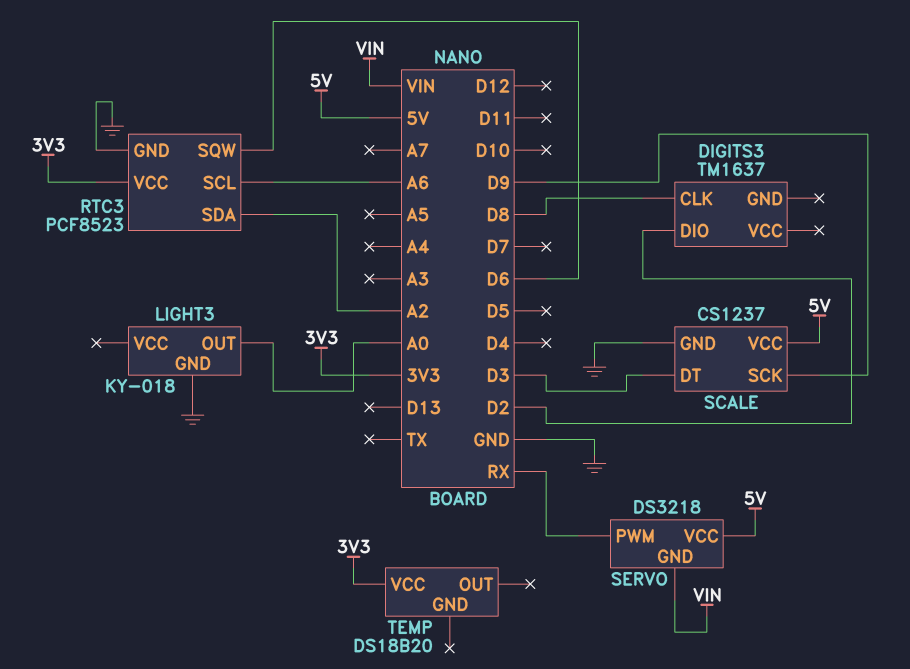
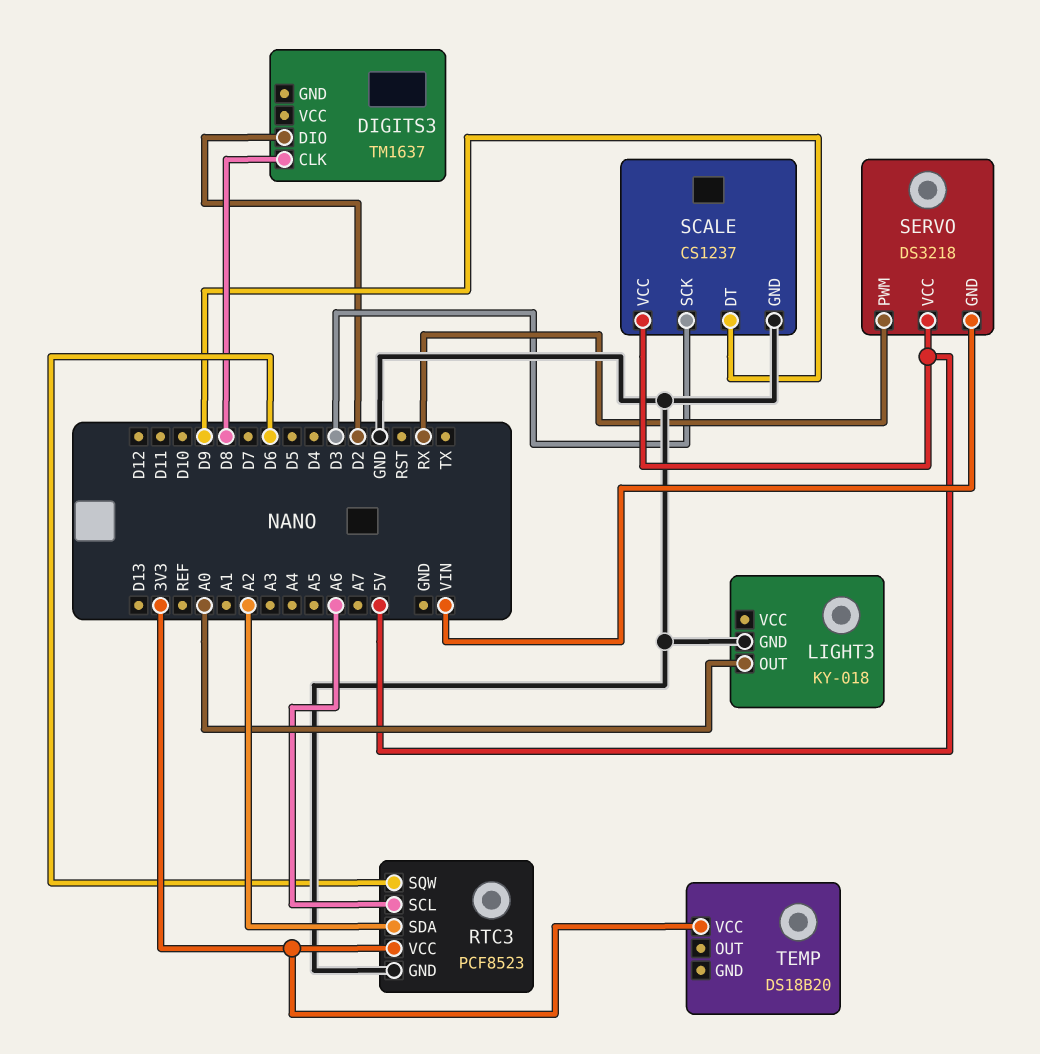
SCALE pin DT: D3 -> D9
SCALE pin SCK: D9 -> D3

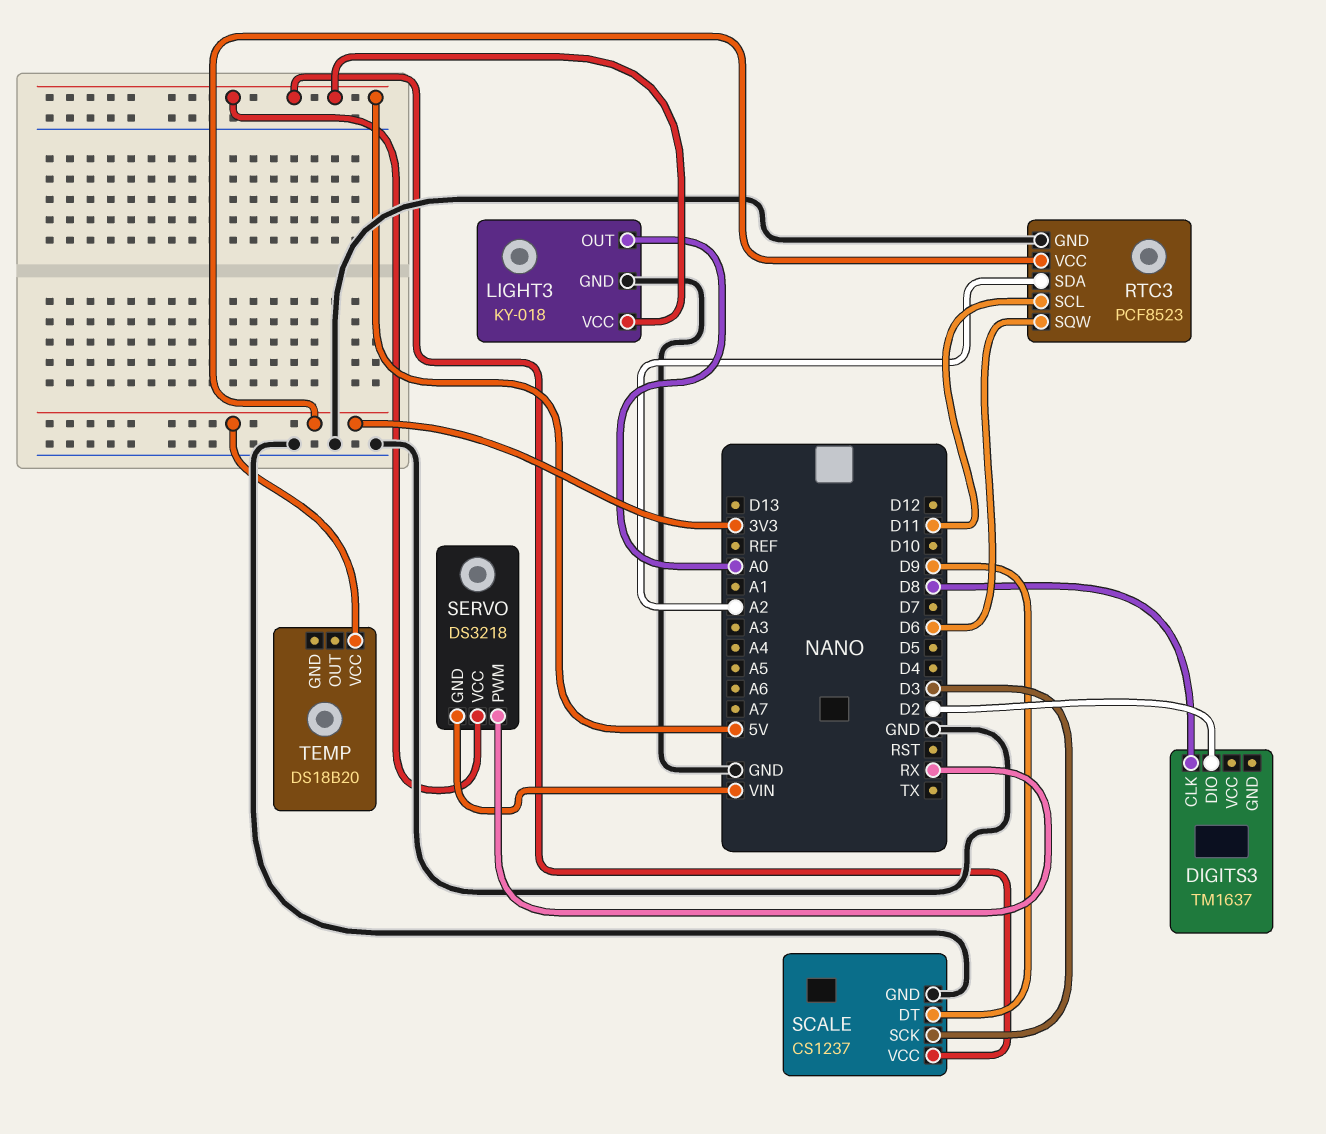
LIGHT3 pin VCC: none -> 5V
RTC3 pin SCL: A6 -> D11

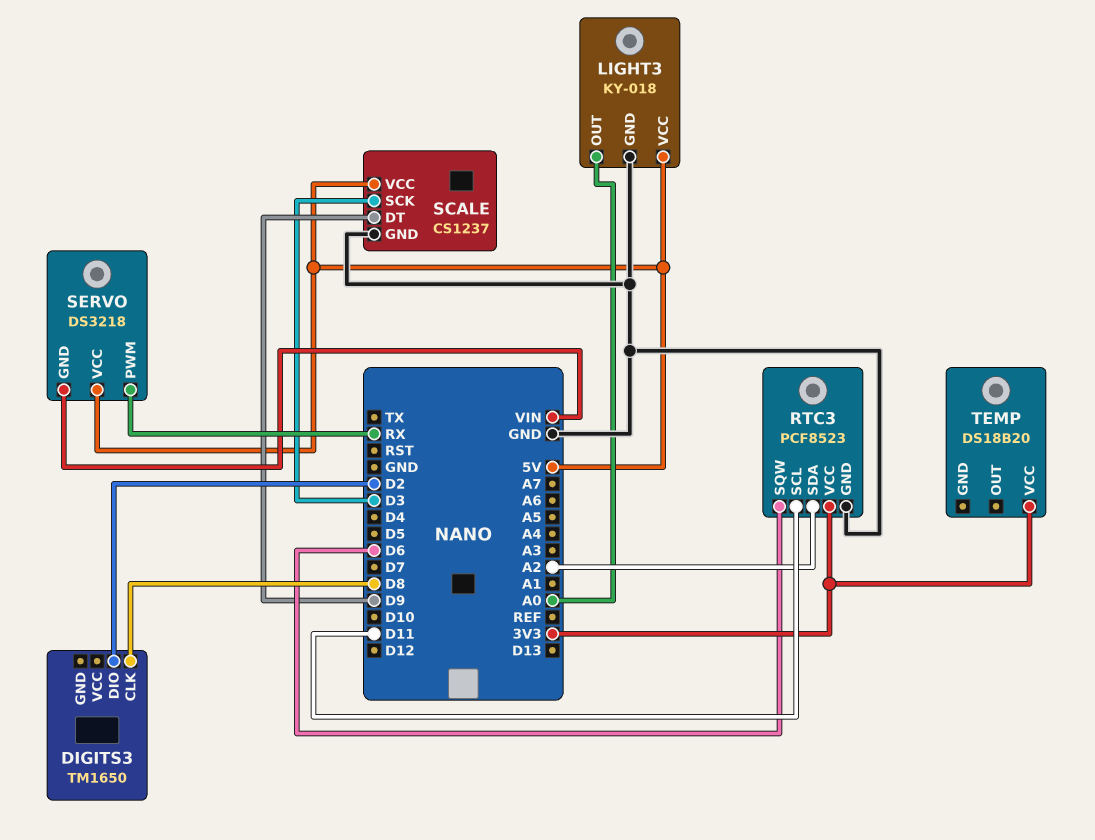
DIGITS3: TM1637 -> TM1650

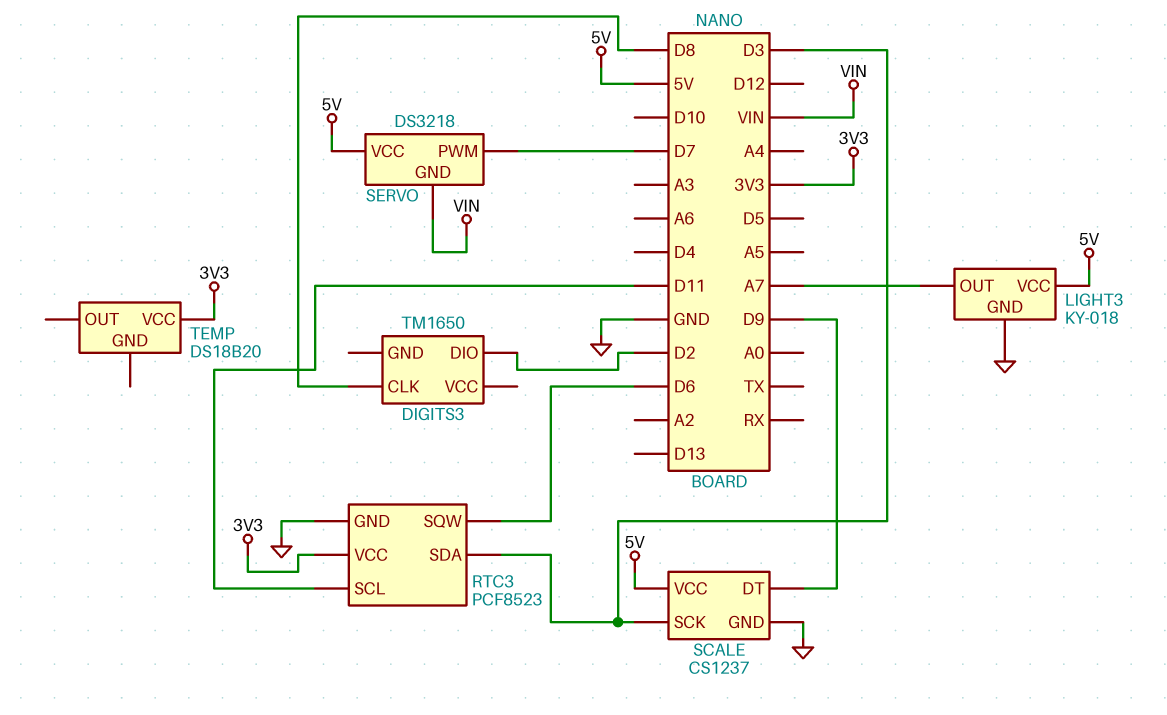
LIGHT3 pin OUT: A0 -> A7
RTC3 pin SDA: A2 -> D3
SERVO pin PWM: RX -> D7

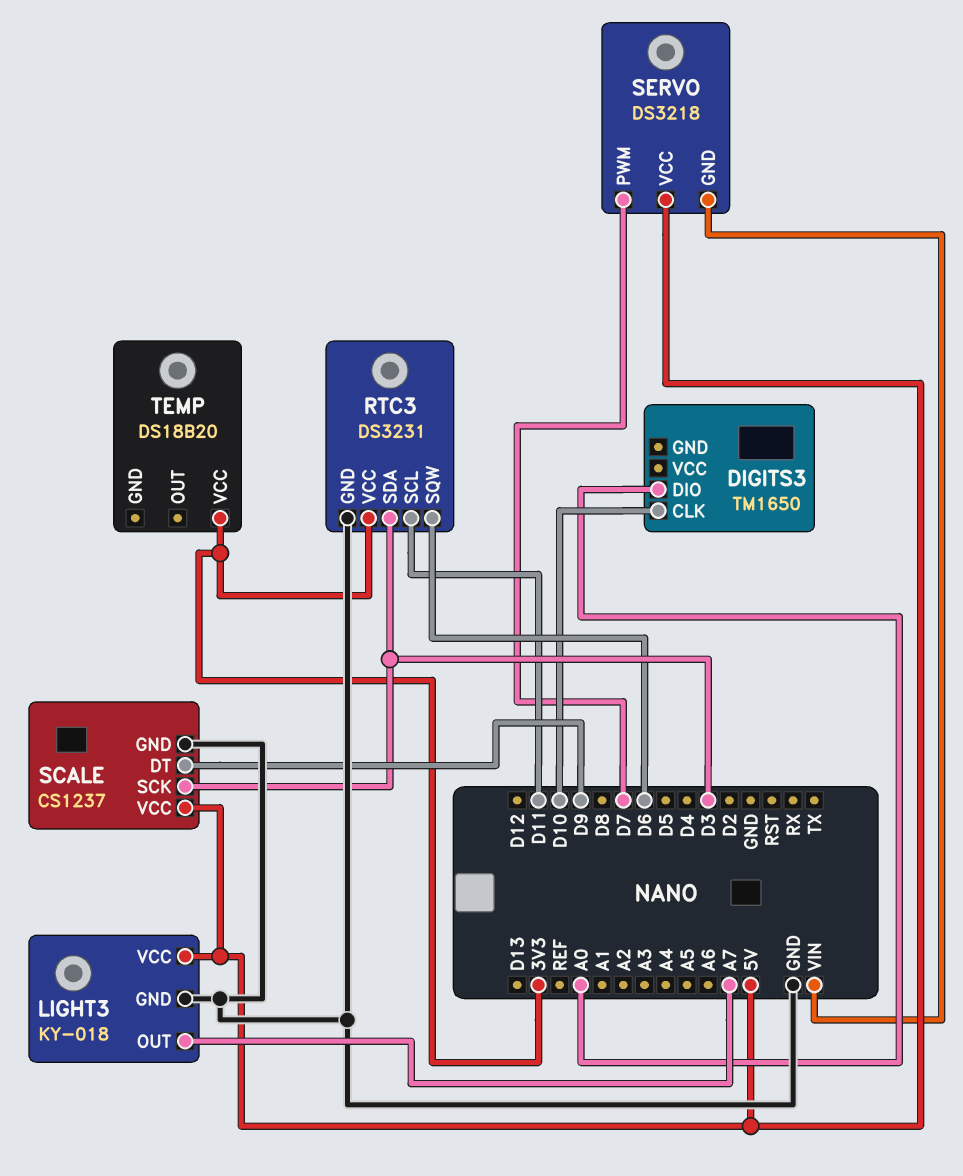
DIGITS3 pin CLK: D8 -> D10
DIGITS3 pin DIO: D2 -> A0
RTC3: PCF8523 -> DS3231

